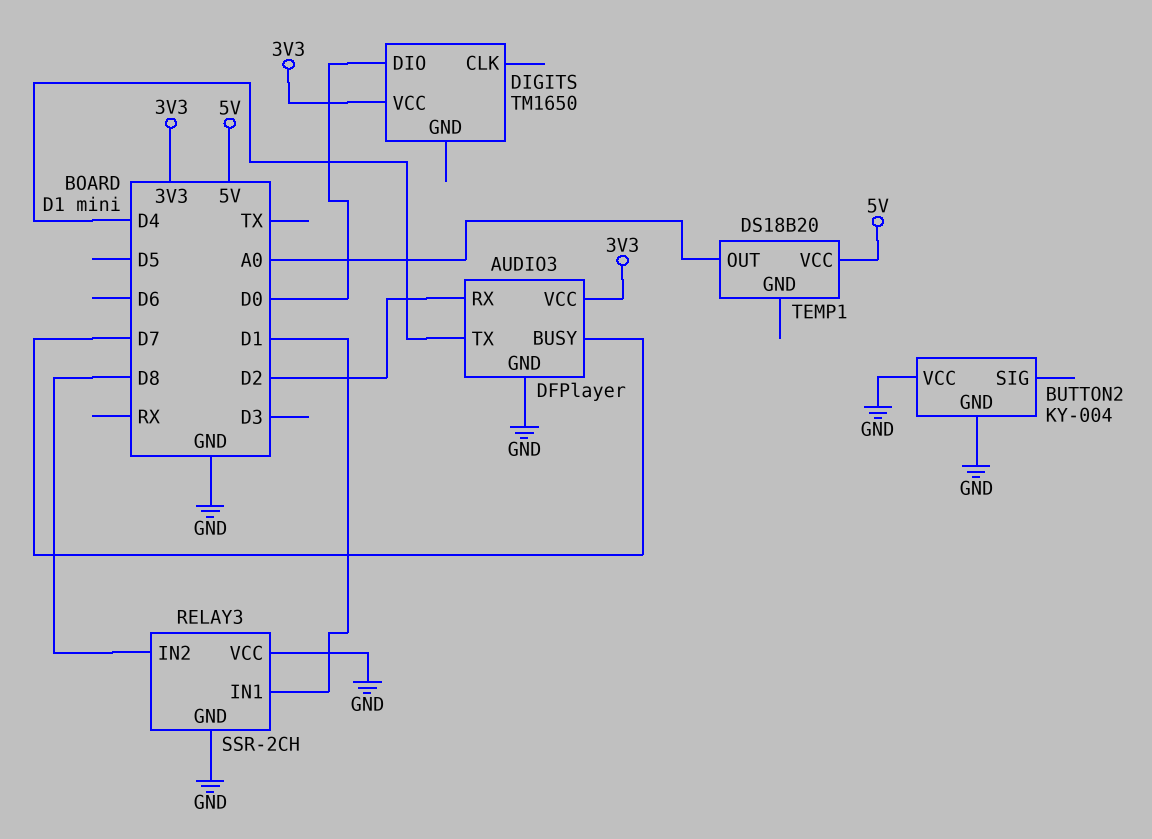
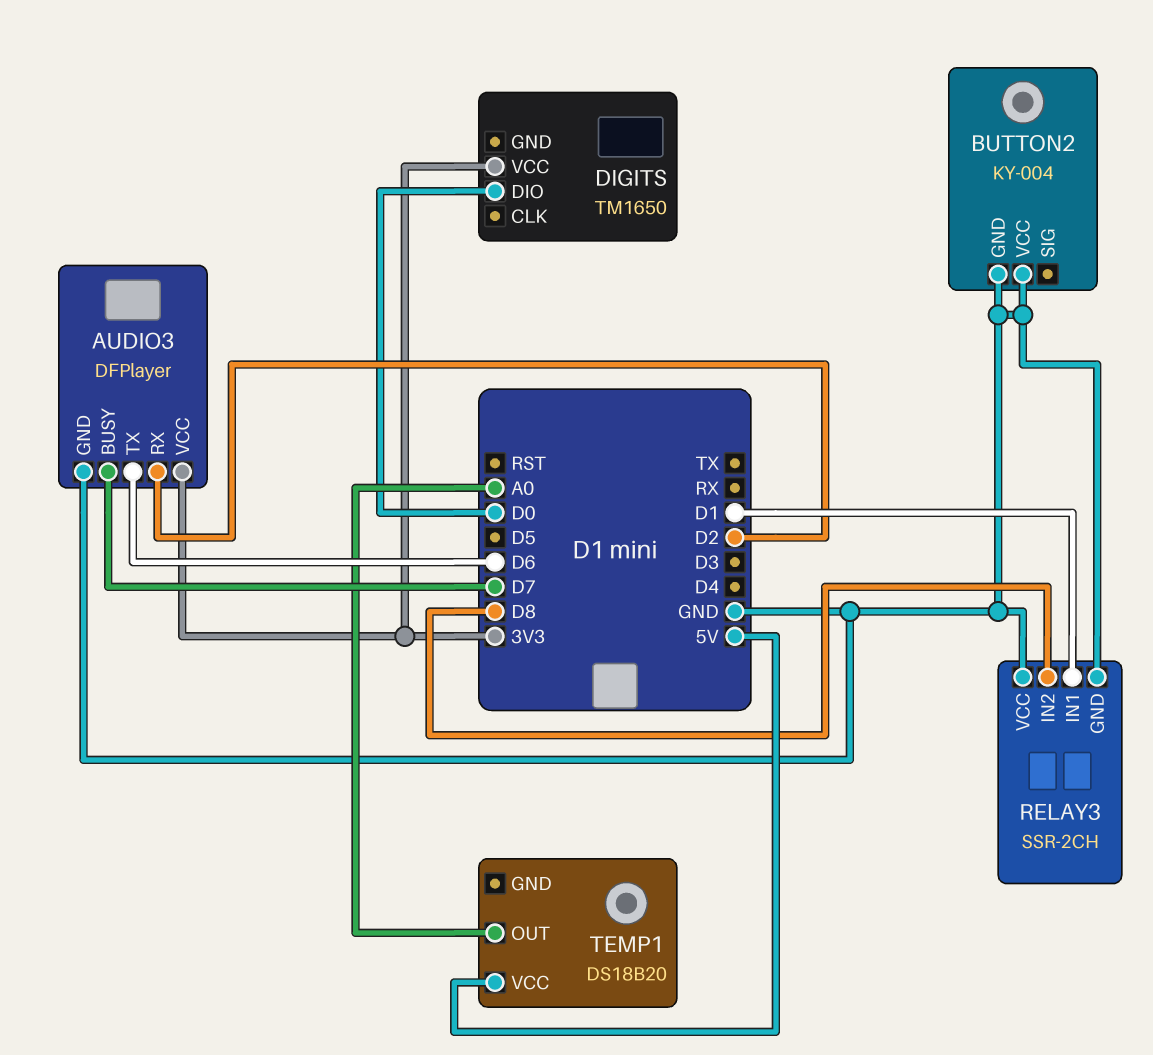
AUDIO3 pin TX: D4 -> D6

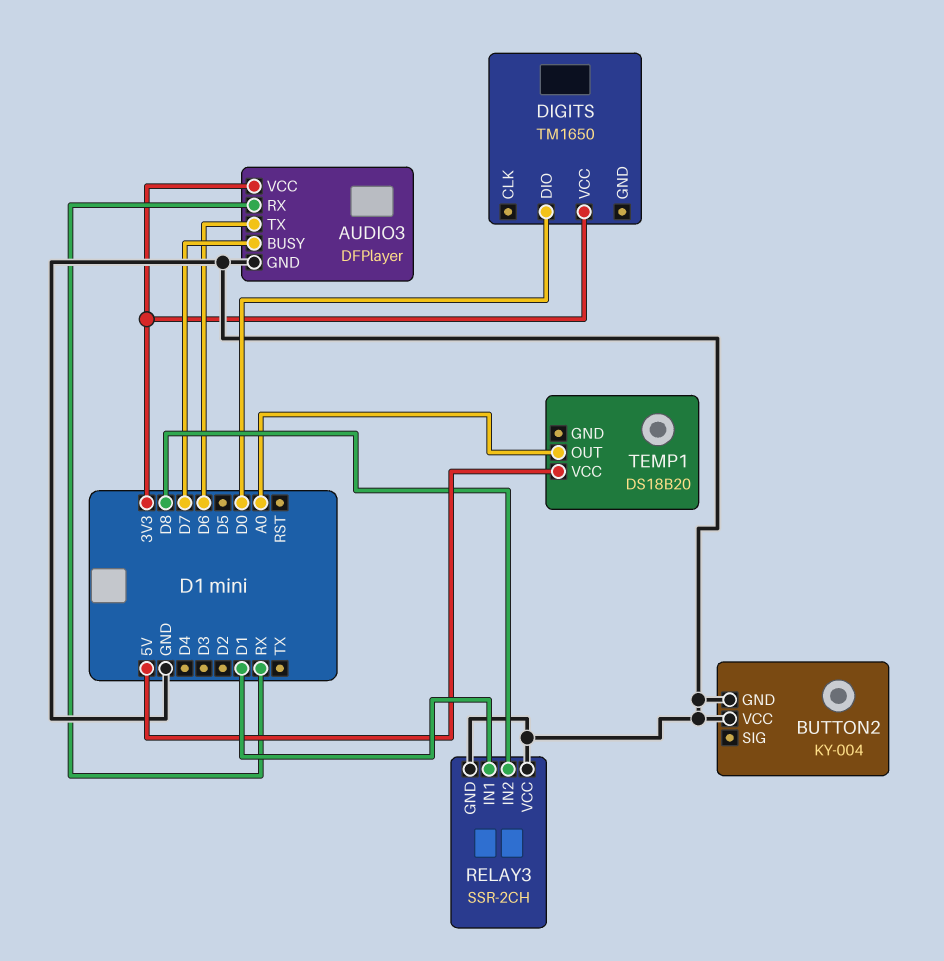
AUDIO3 pin RX: D2 -> RX

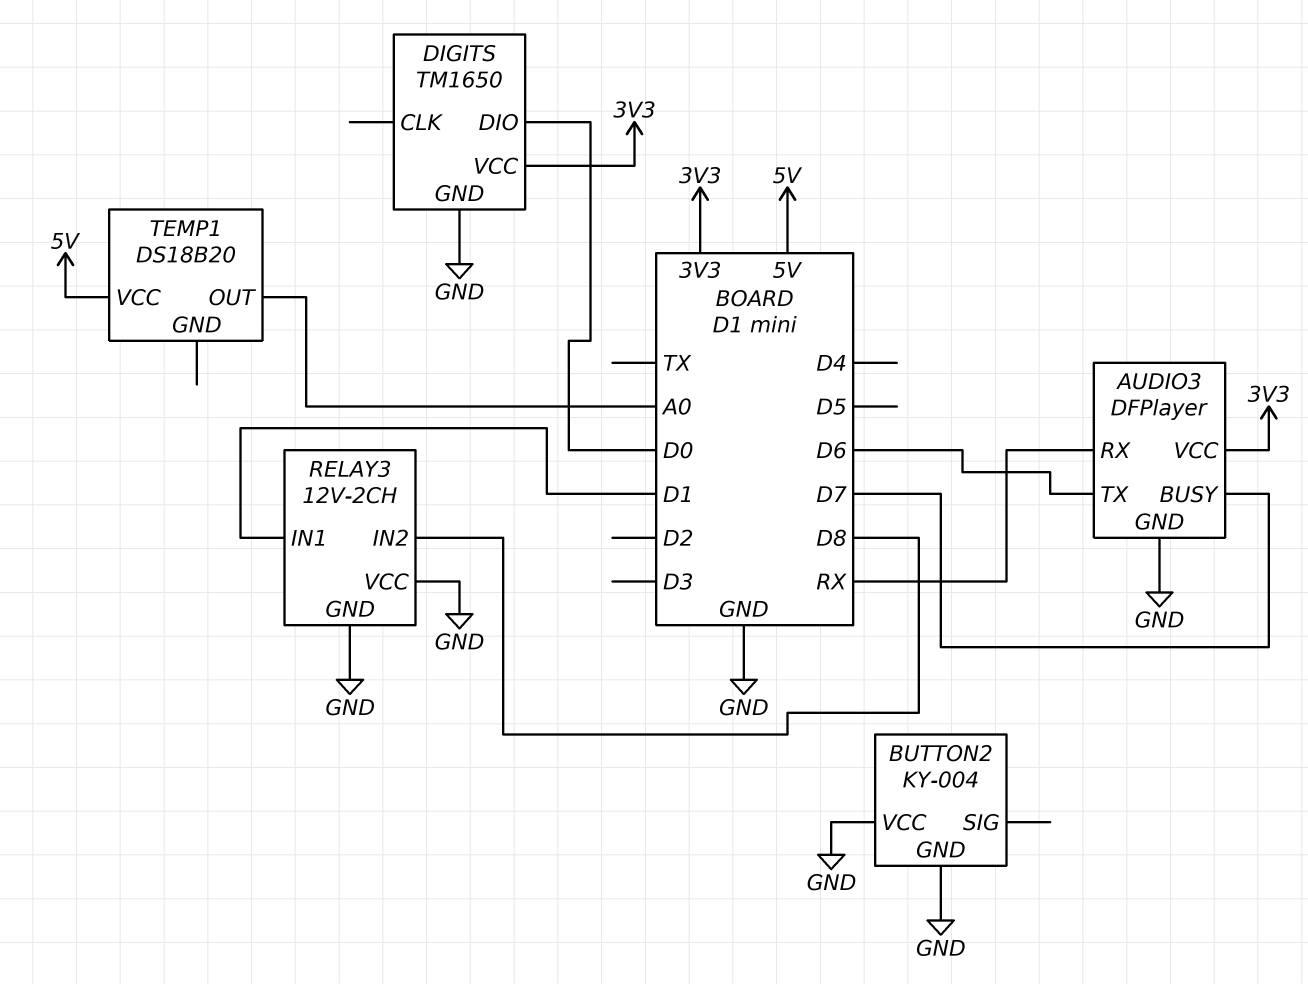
DIGITS pin GND: none -> GND
RELAY3: SSR-2CH -> 12V-2CH

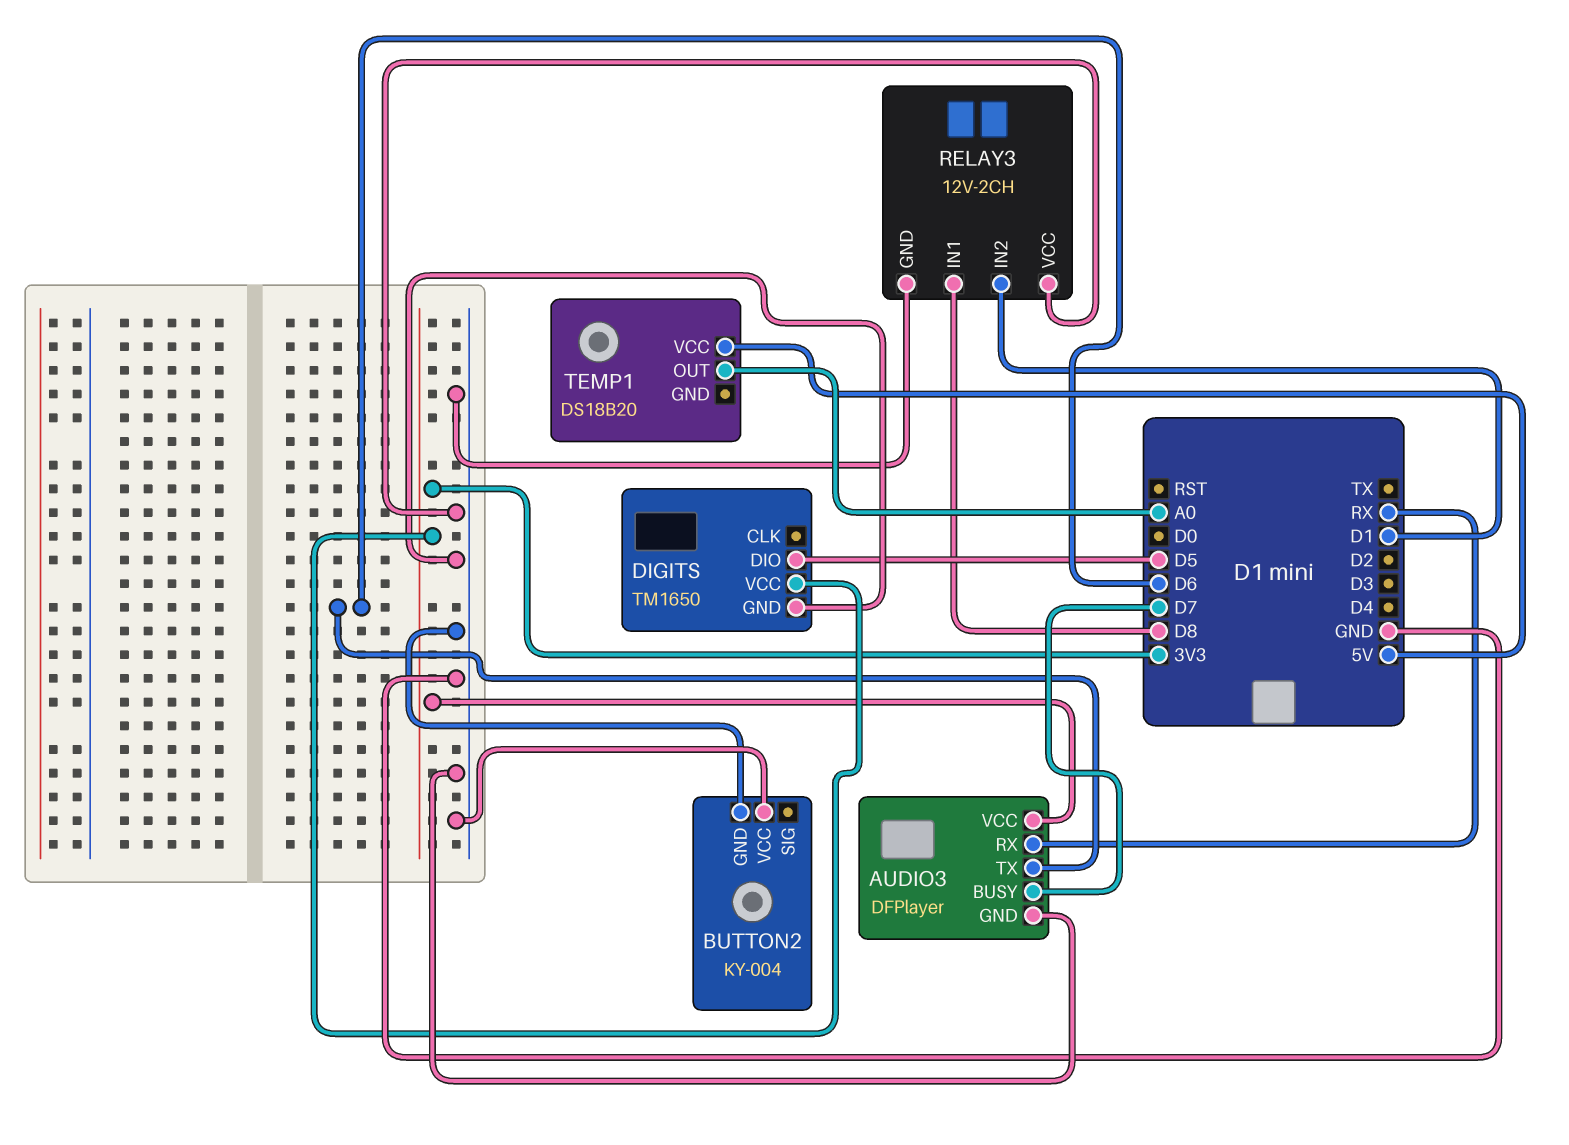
DIGITS pin DIO: D0 -> D5
RELAY3 pin IN1: D1 -> D8
RELAY3 pin IN2: D8 -> D1

